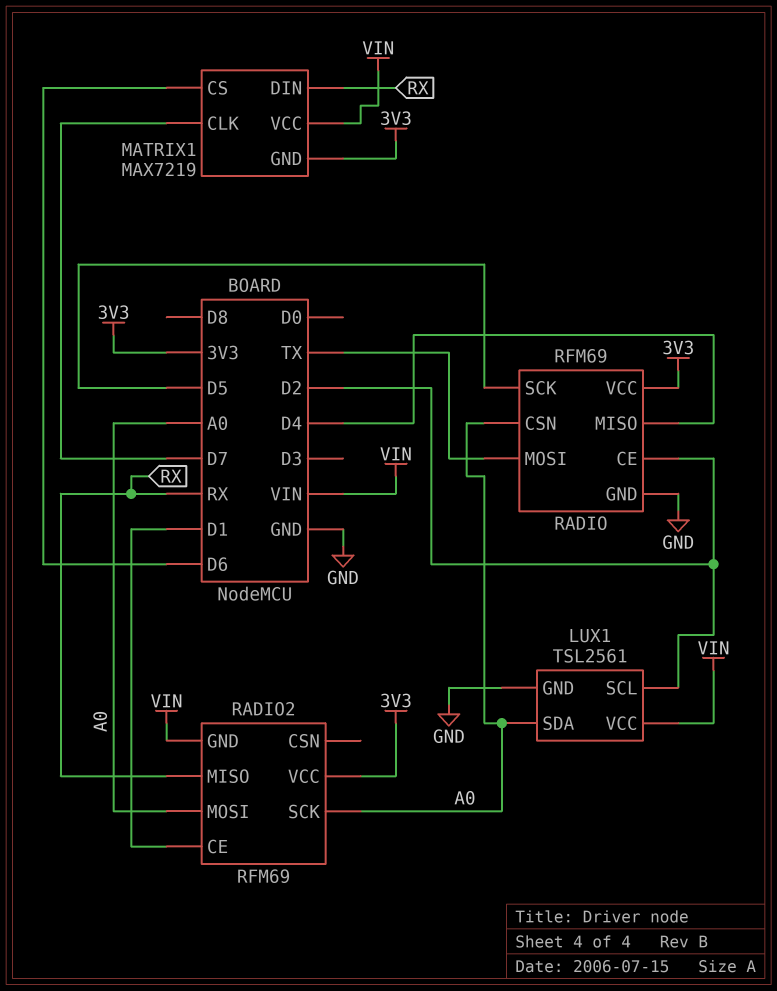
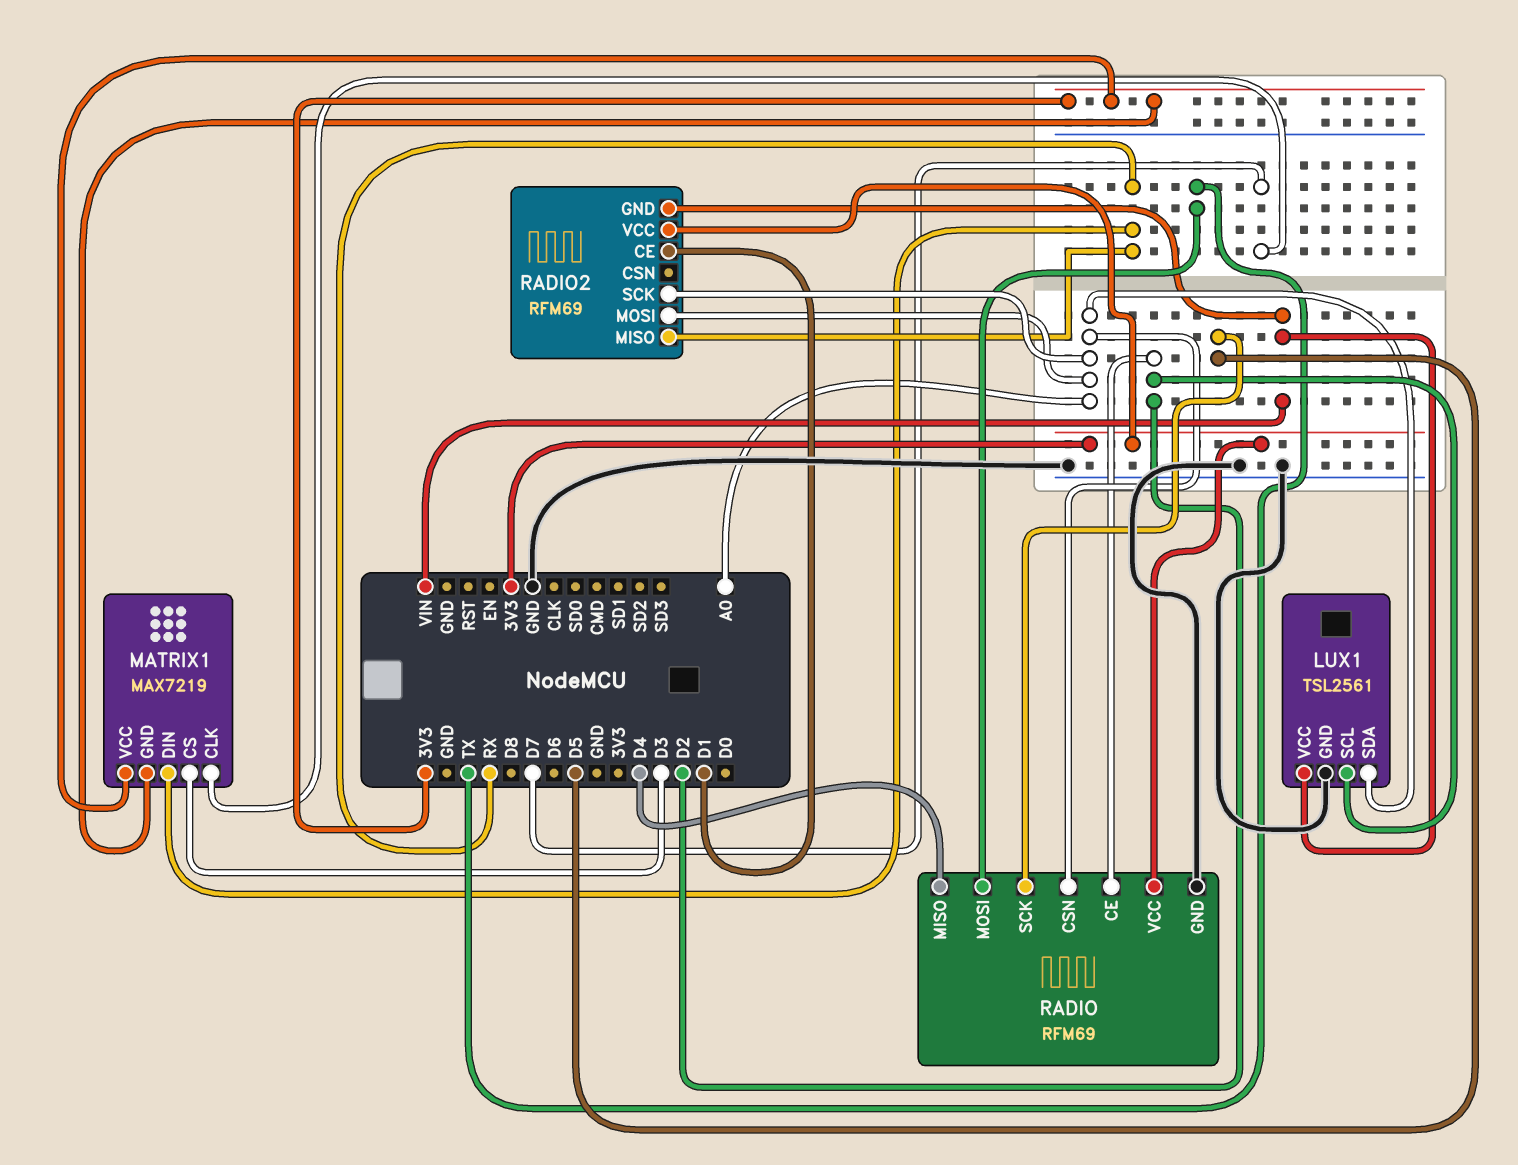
MATRIX1 pin CS: D6 -> D3
MATRIX1 pin VCC: VIN -> 3V3

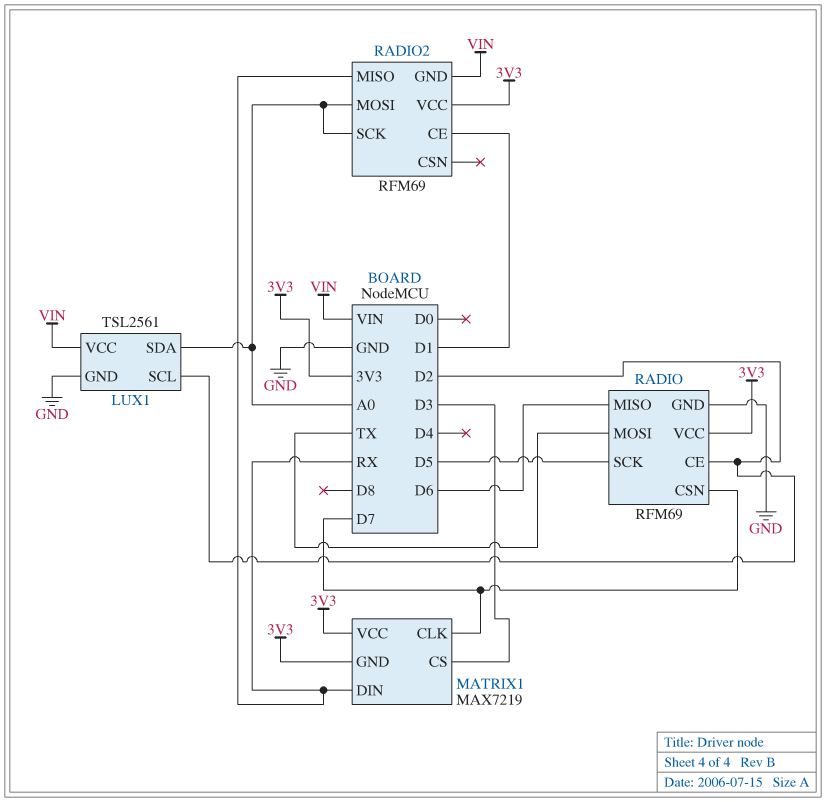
RADIO pin CSN: A0 -> D7
RADIO pin MISO: D4 -> D6

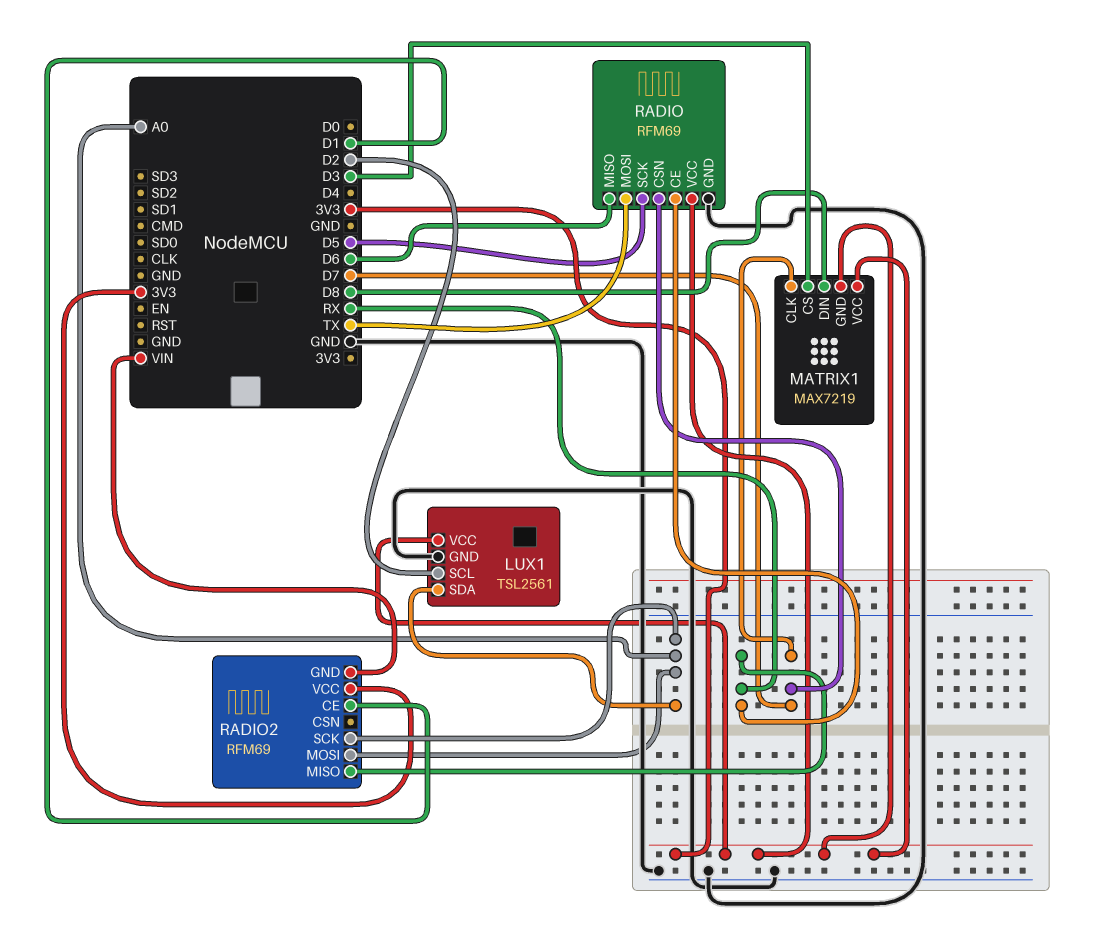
LUX1 pin VCC: VIN -> 3V3
MATRIX1 pin DIN: RX -> D8
RADIO pin CE: D2 -> RX

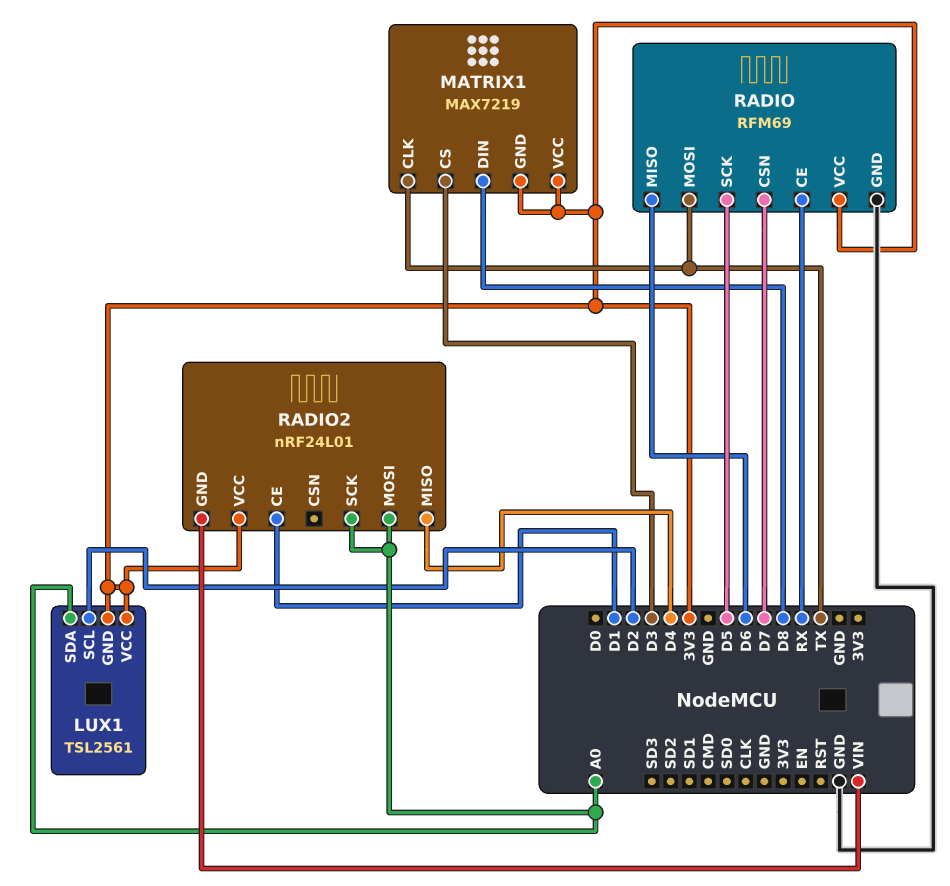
LUX1 pin GND: GND -> 3V3
MATRIX1 pin CLK: D7 -> TX
RADIO2: RFM69 -> nRF24L01
RADIO2 pin MISO: RX -> D4

